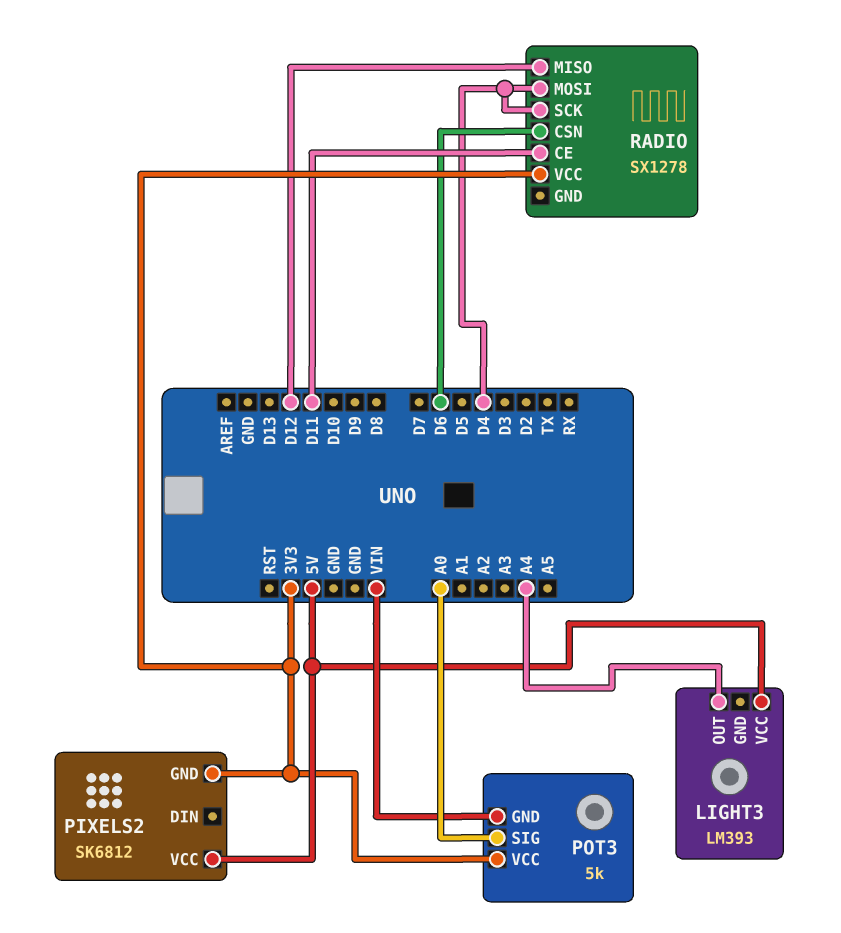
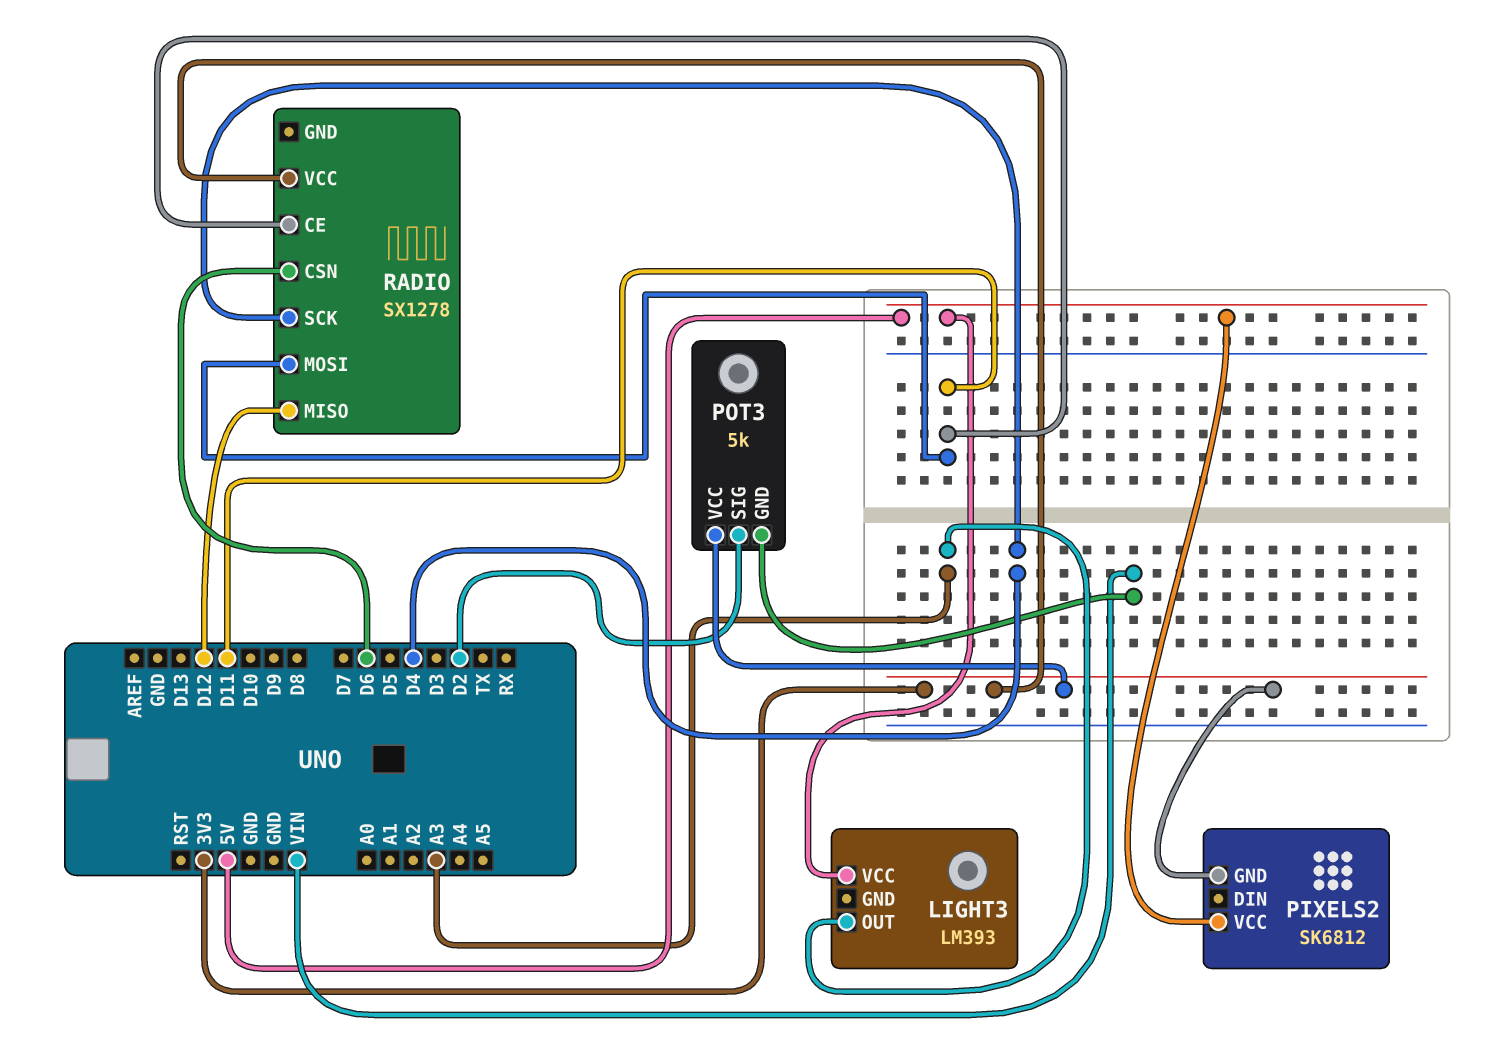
LIGHT3 pin OUT: A4 -> A3
POT3 pin SIG: A0 -> D2
RADIO pin MOSI: D4 -> D11

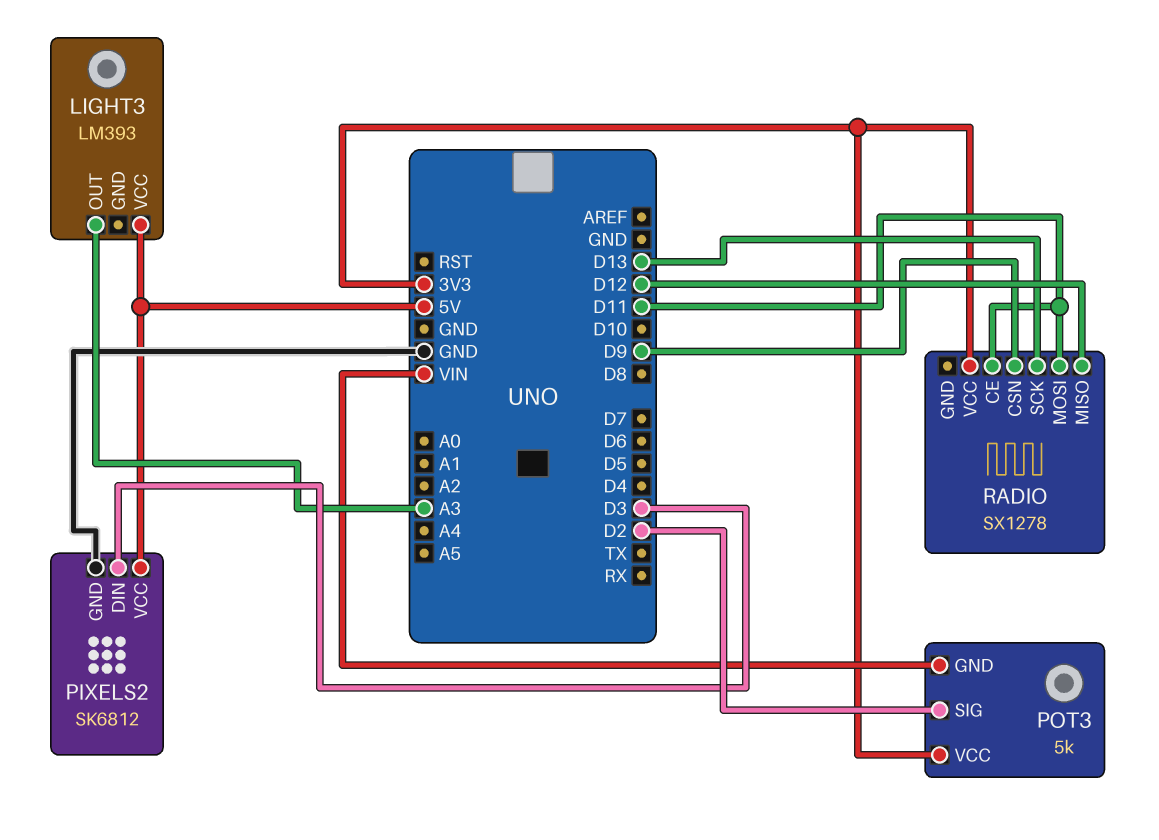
PIXELS2 pin DIN: none -> D3
PIXELS2 pin GND: 3V3 -> GND
RADIO pin CSN: D6 -> D9
RADIO pin SCK: D4 -> D13

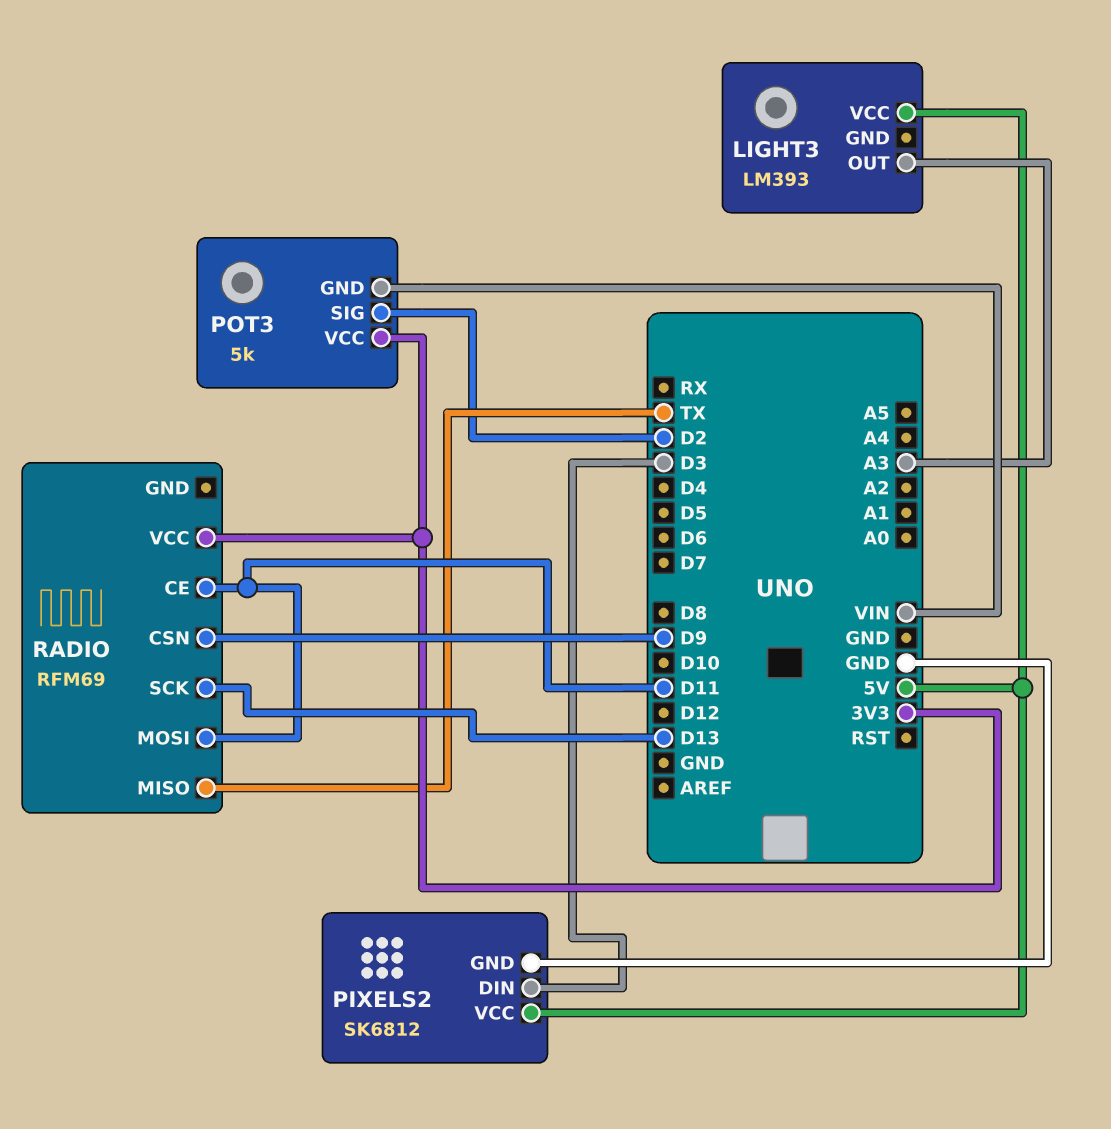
RADIO: SX1278 -> RFM69
RADIO pin MISO: D12 -> TX

